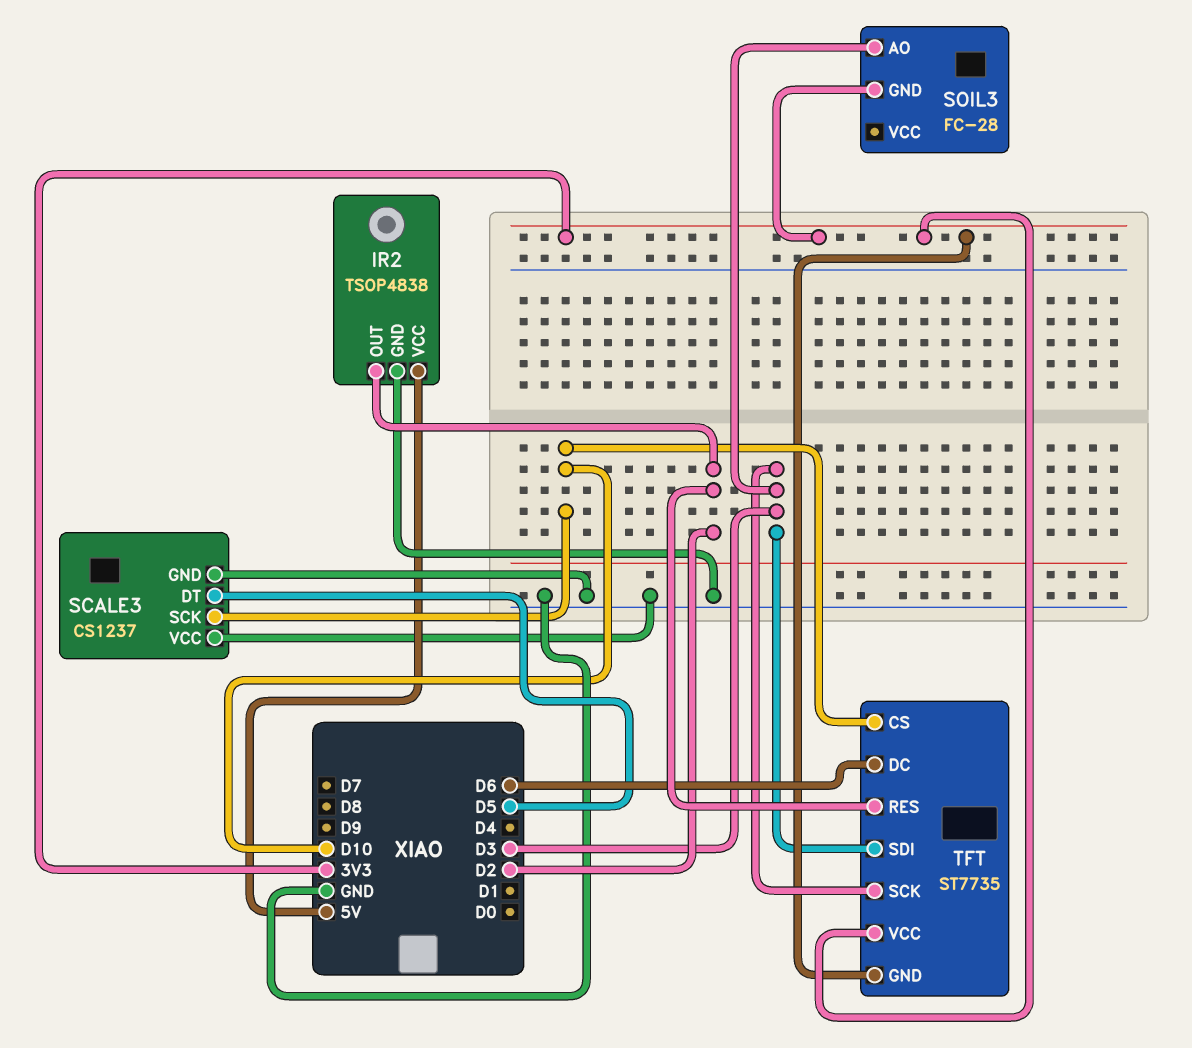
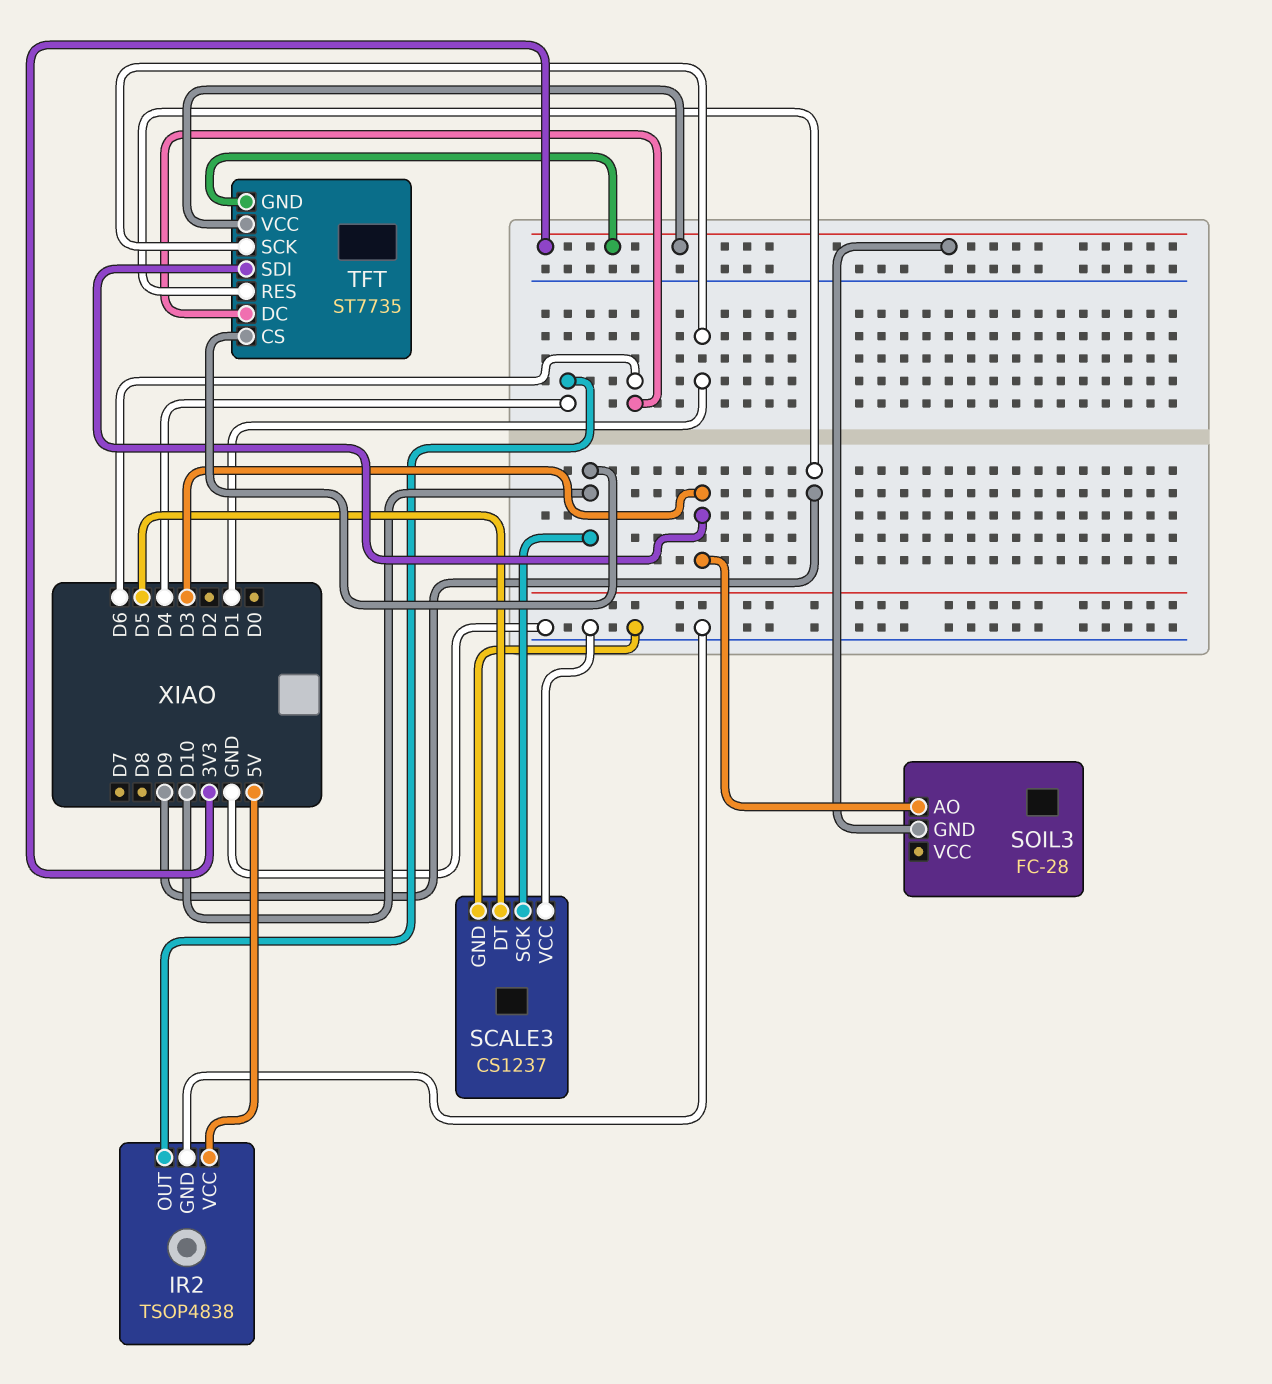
IR2 pin OUT: D2 -> D4
TFT pin RES: D2 -> D9
TFT pin SCK: D3 -> D1

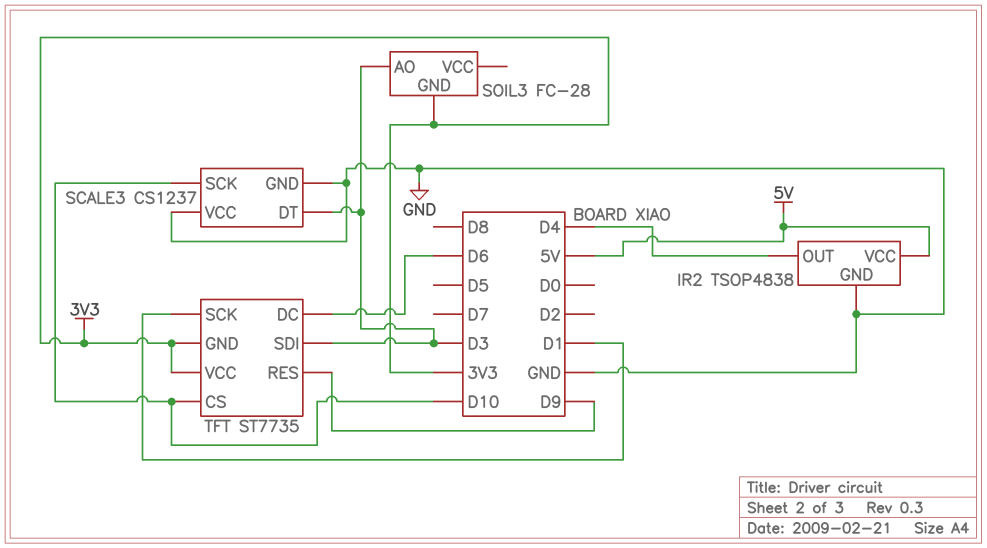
SCALE3 pin DT: D5 -> D3

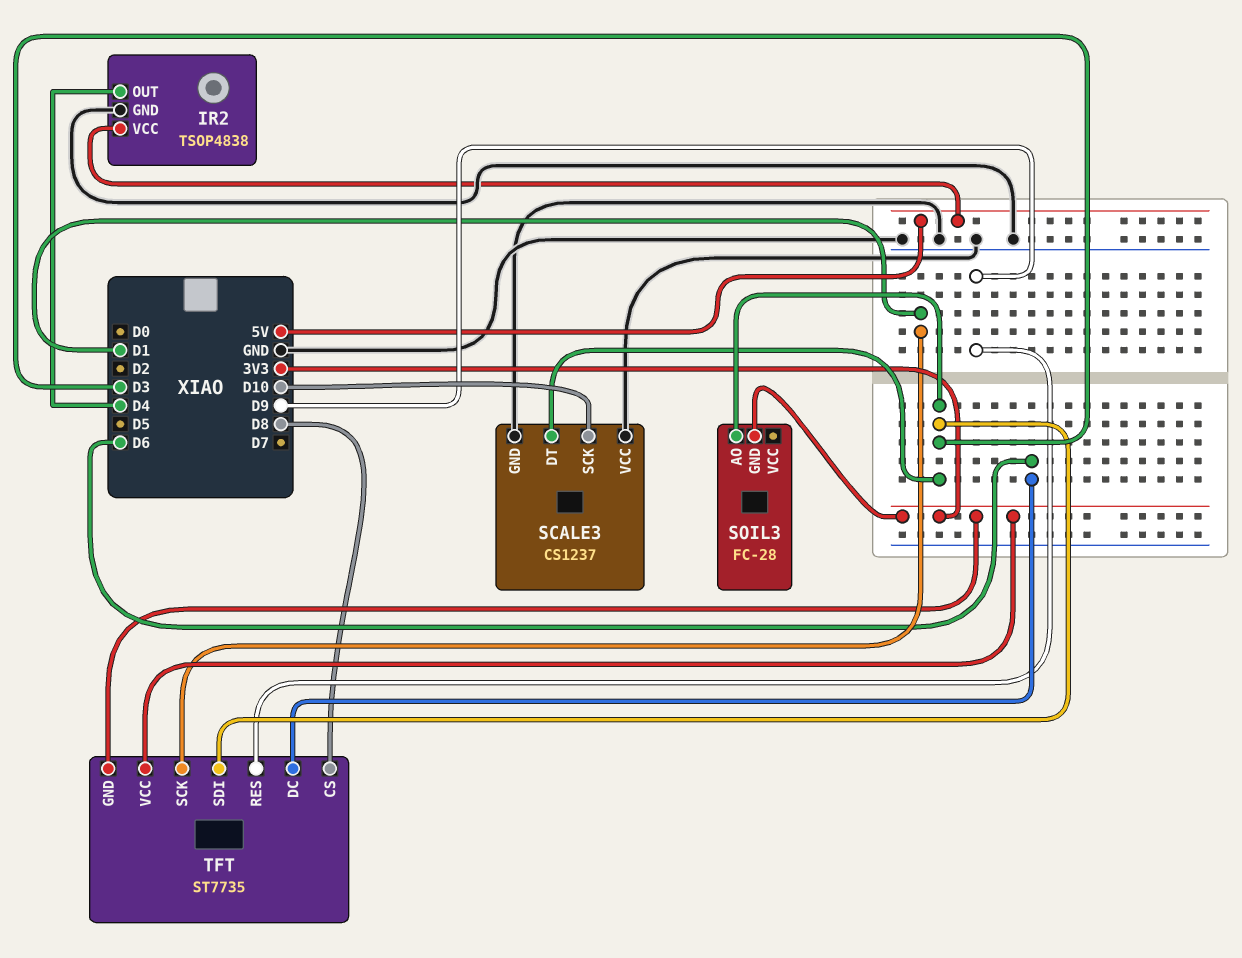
TFT pin CS: D10 -> D8

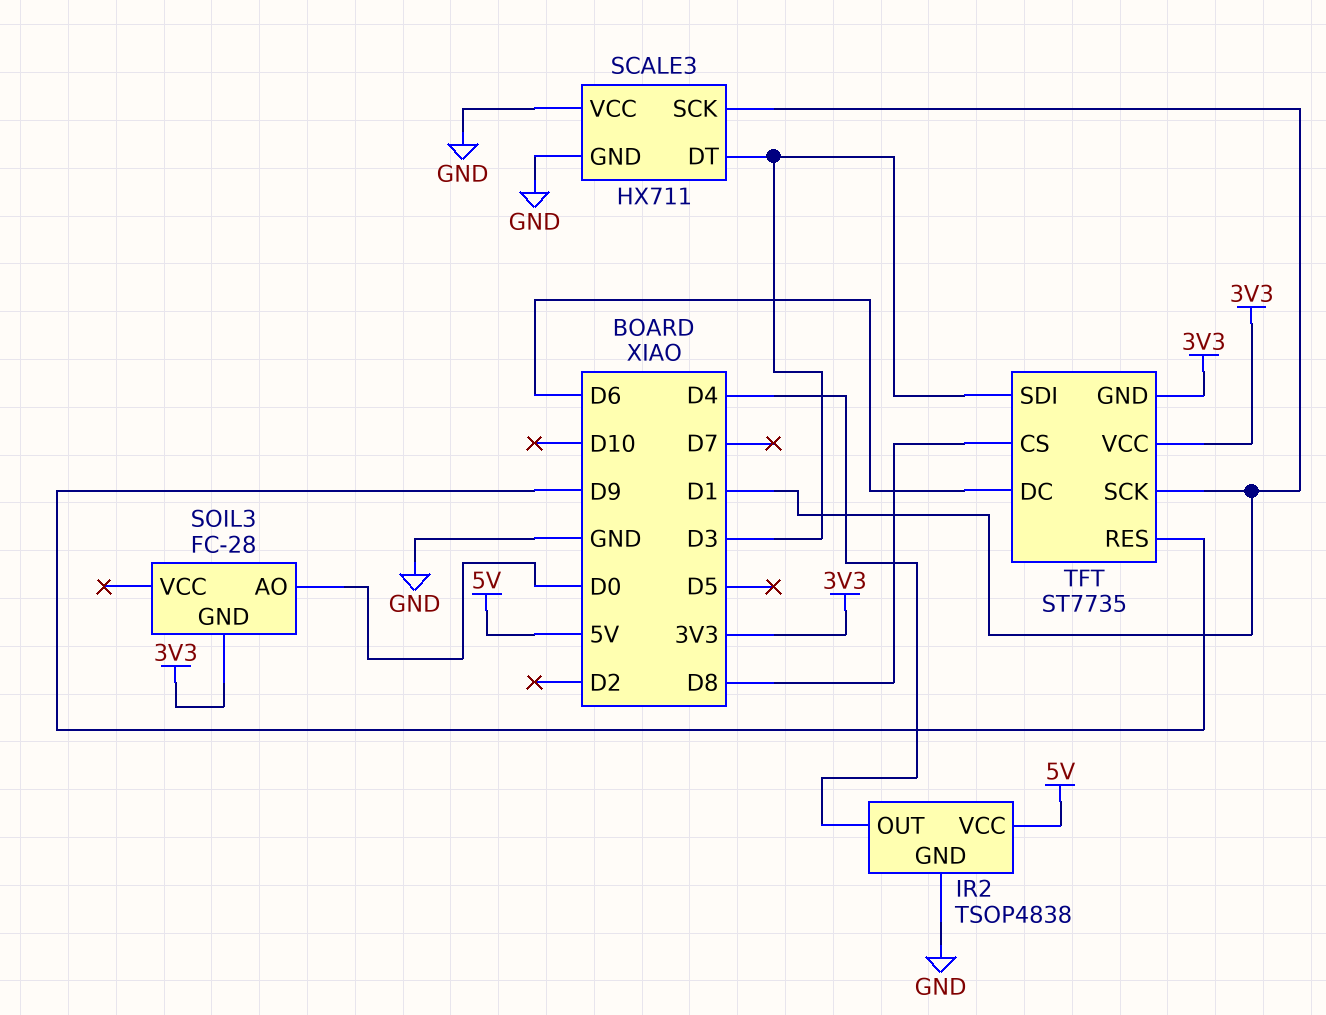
SCALE3: CS1237 -> HX711
SCALE3 pin SCK: D10 -> D1
SOIL3 pin AO: D3 -> D0

